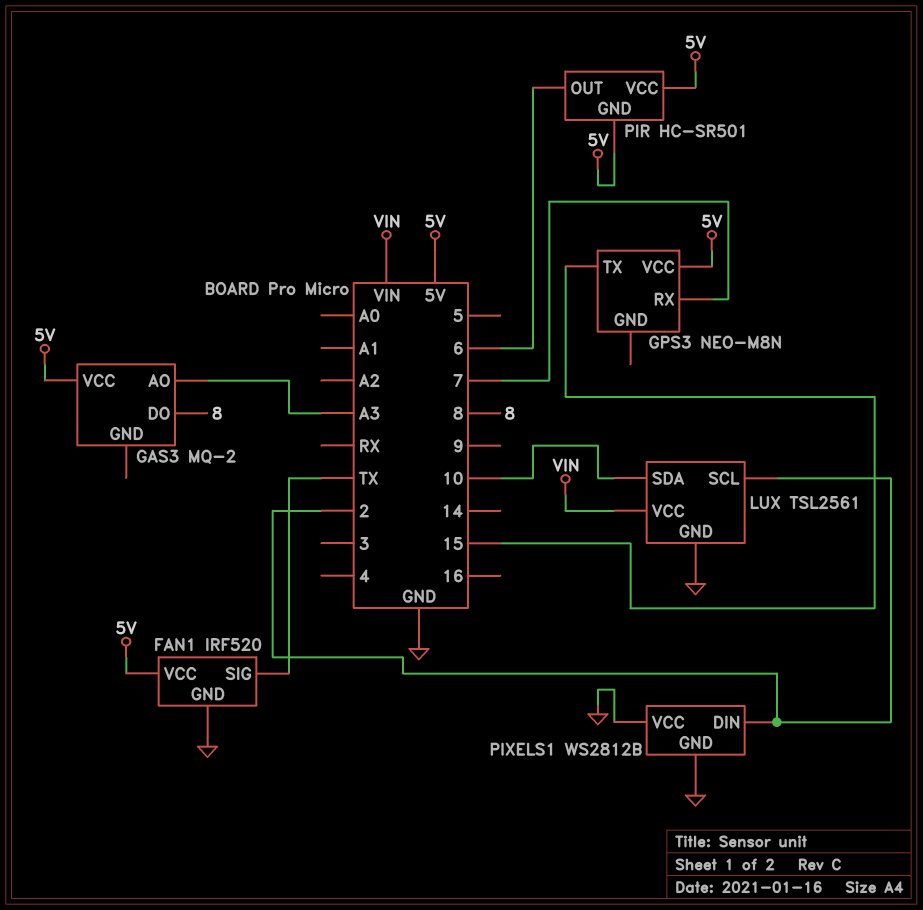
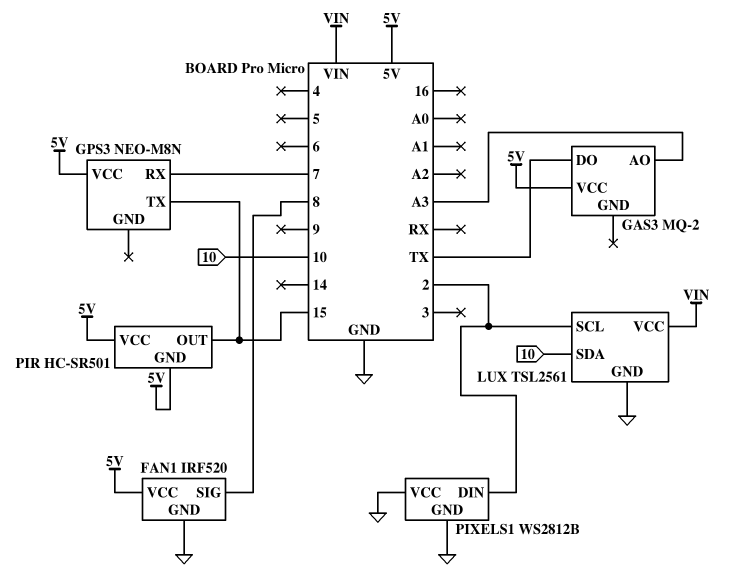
FAN1 pin SIG: TX -> 8
GAS3 pin DO: 8 -> TX
PIR pin OUT: 6 -> 15

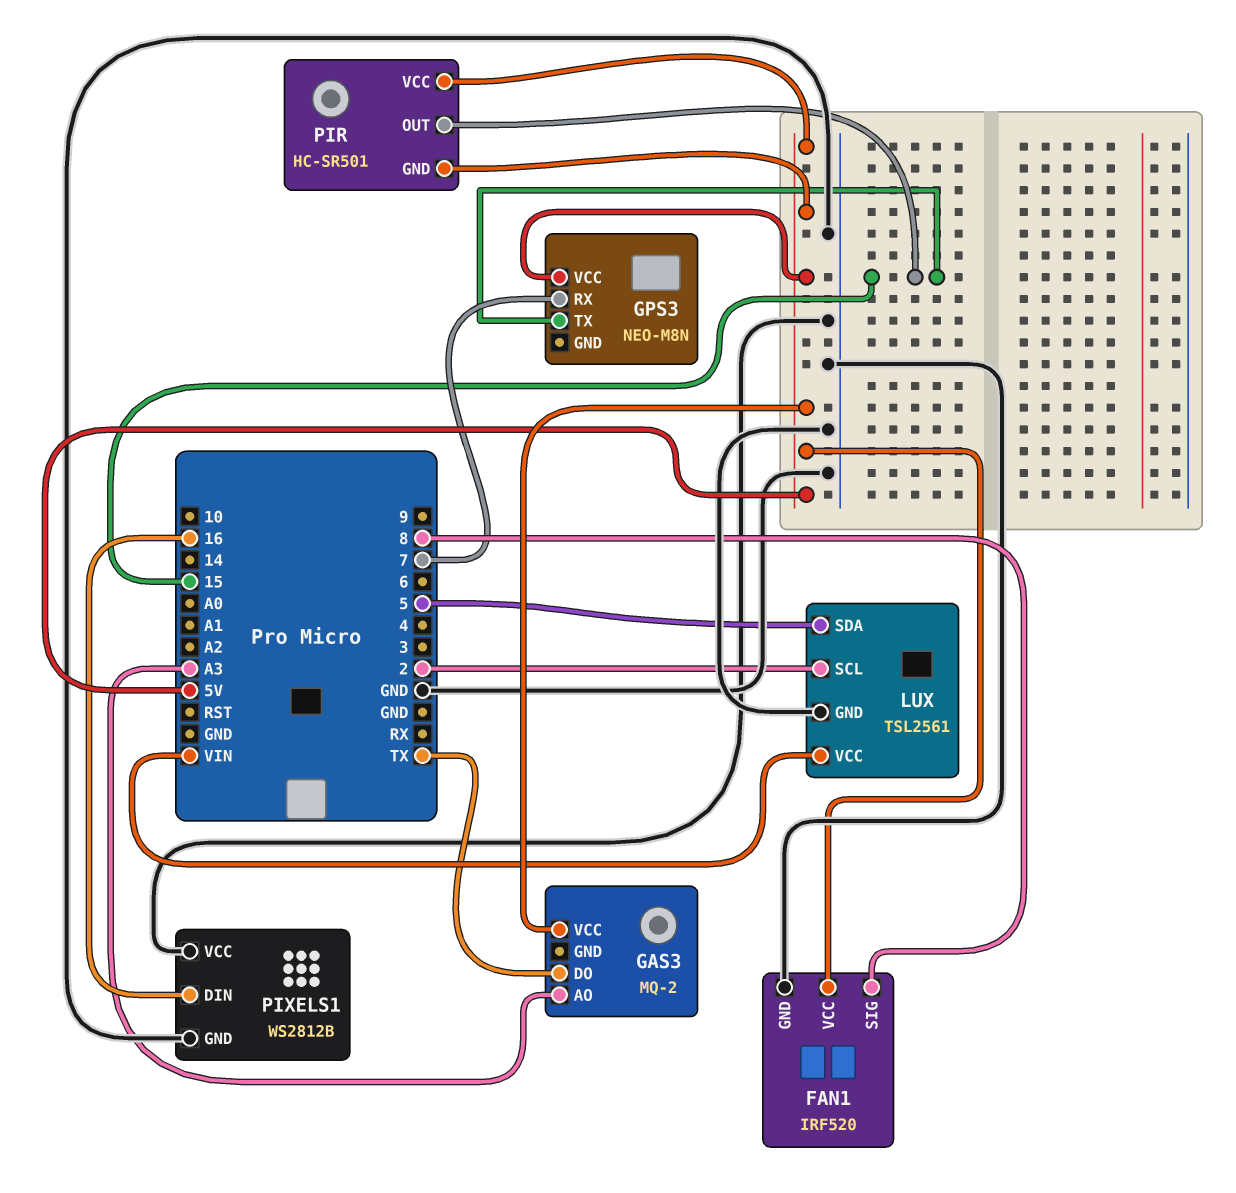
LUX pin SDA: 10 -> 5
PIXELS1 pin DIN: 2 -> 16

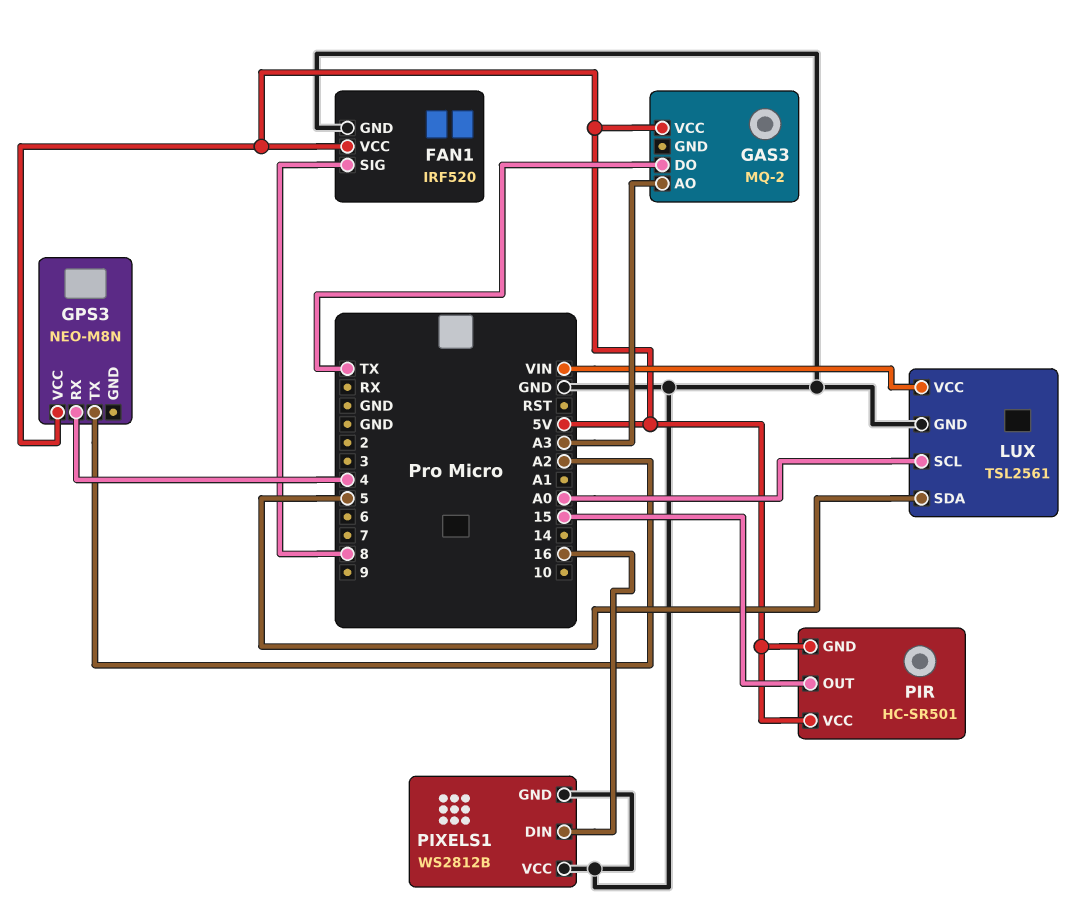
GPS3 pin RX: 7 -> 4
GPS3 pin TX: 15 -> A2
LUX pin SCL: 2 -> A0

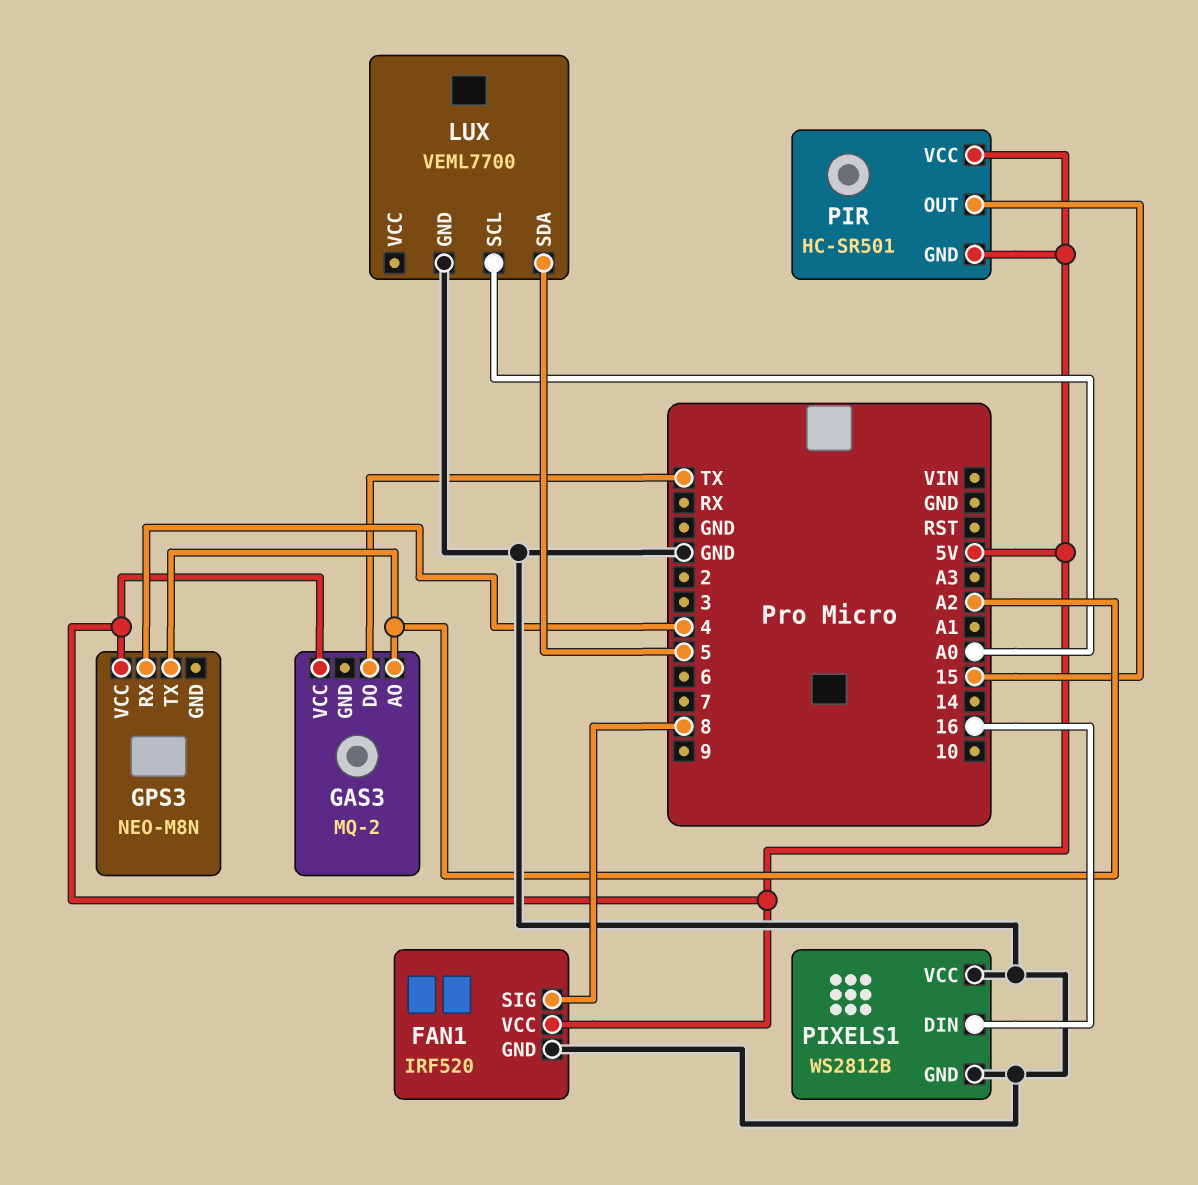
GAS3 pin AO: A3 -> A2
LUX: TSL2561 -> VEML7700
LUX pin VCC: VIN -> none

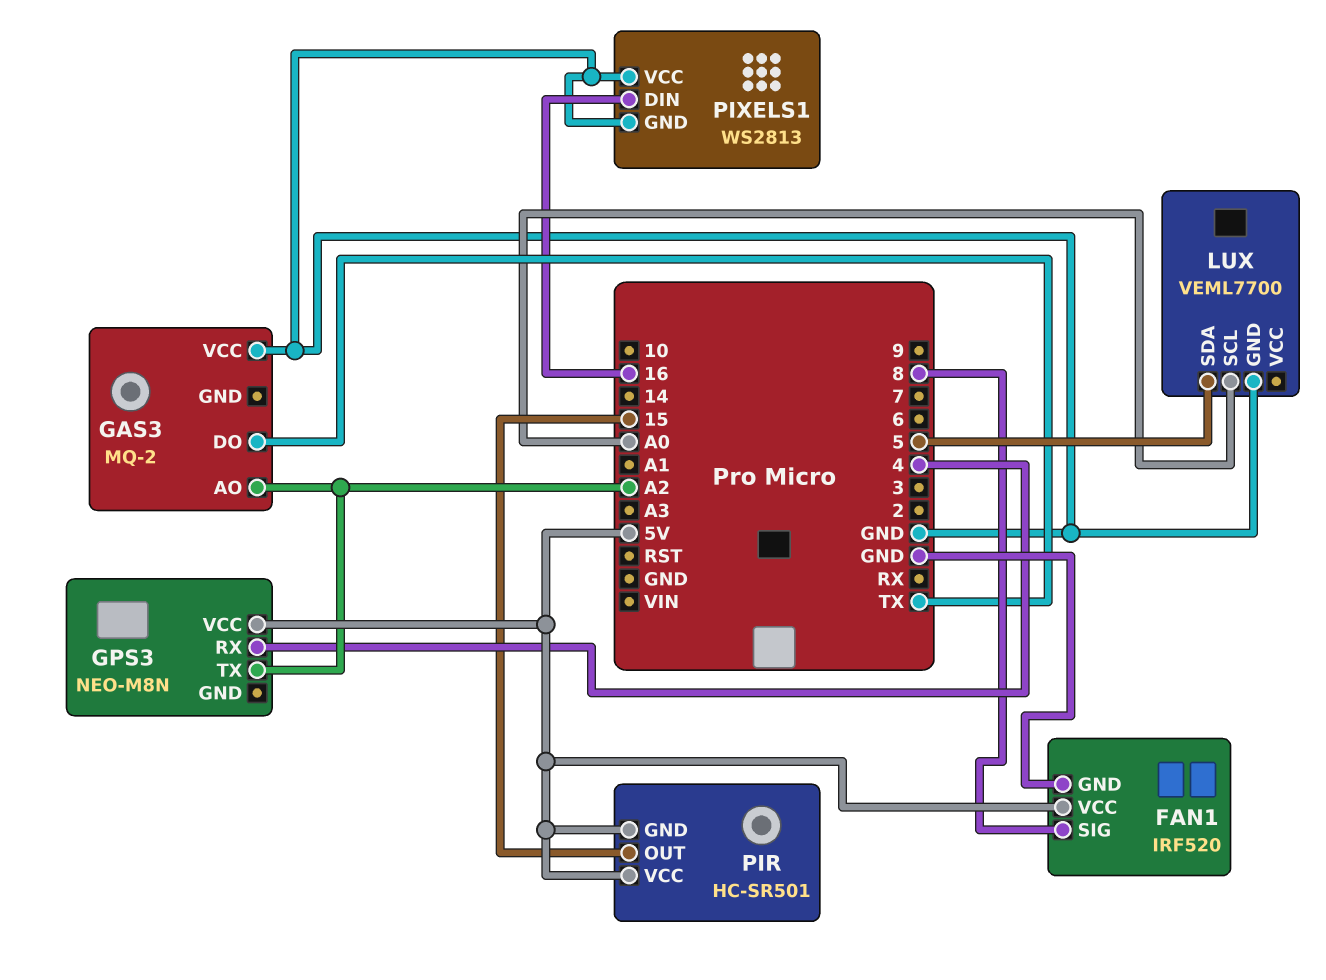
GAS3 pin VCC: 5V -> GND
PIXELS1: WS2812B -> WS2813

